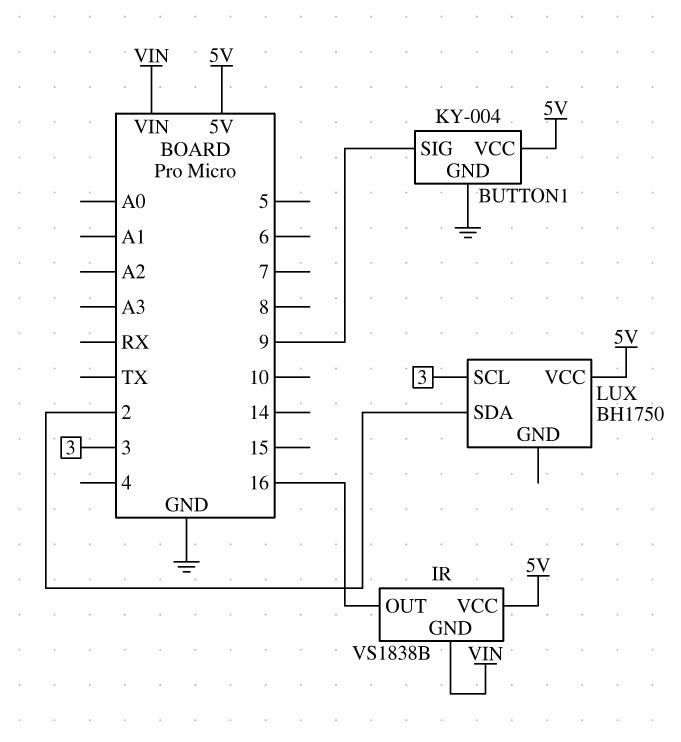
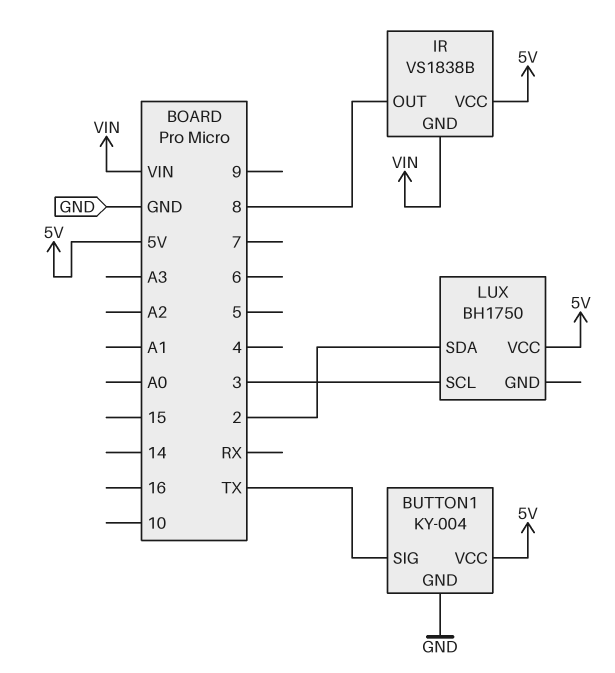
BUTTON1 pin SIG: 9 -> TX
IR pin OUT: 16 -> 8

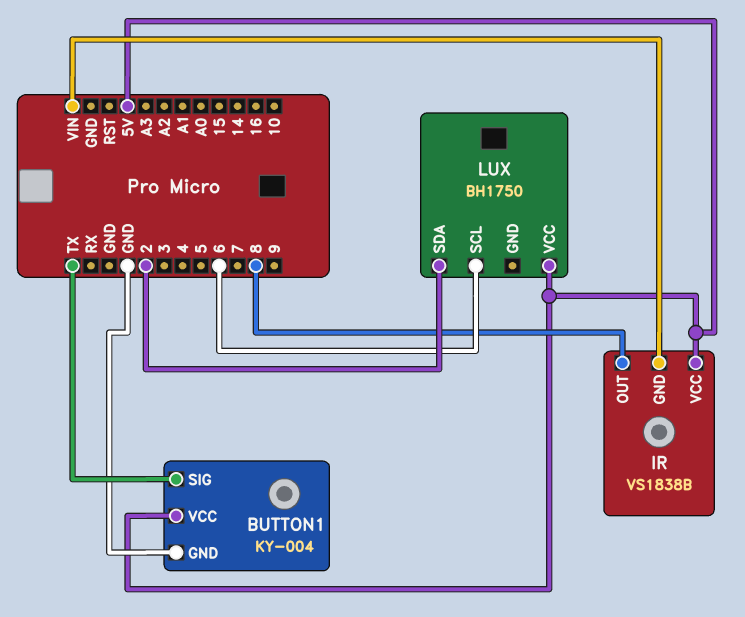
LUX pin SCL: 3 -> 6

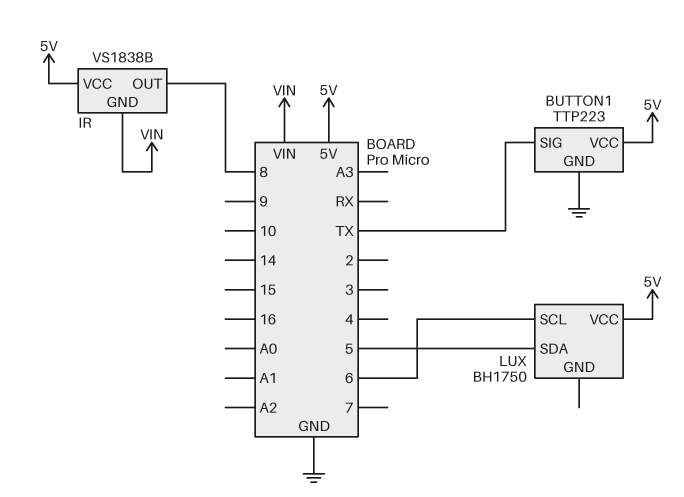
BUTTON1: KY-004 -> TTP223
LUX pin SDA: 2 -> 5

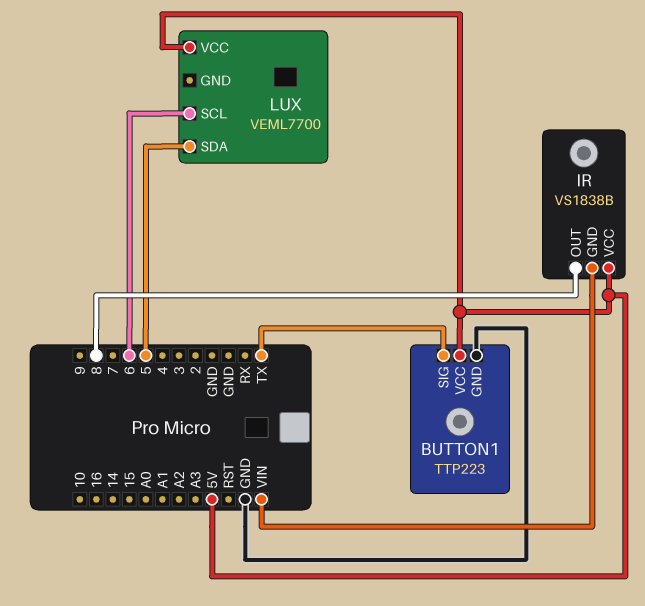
LUX: BH1750 -> VEML7700

